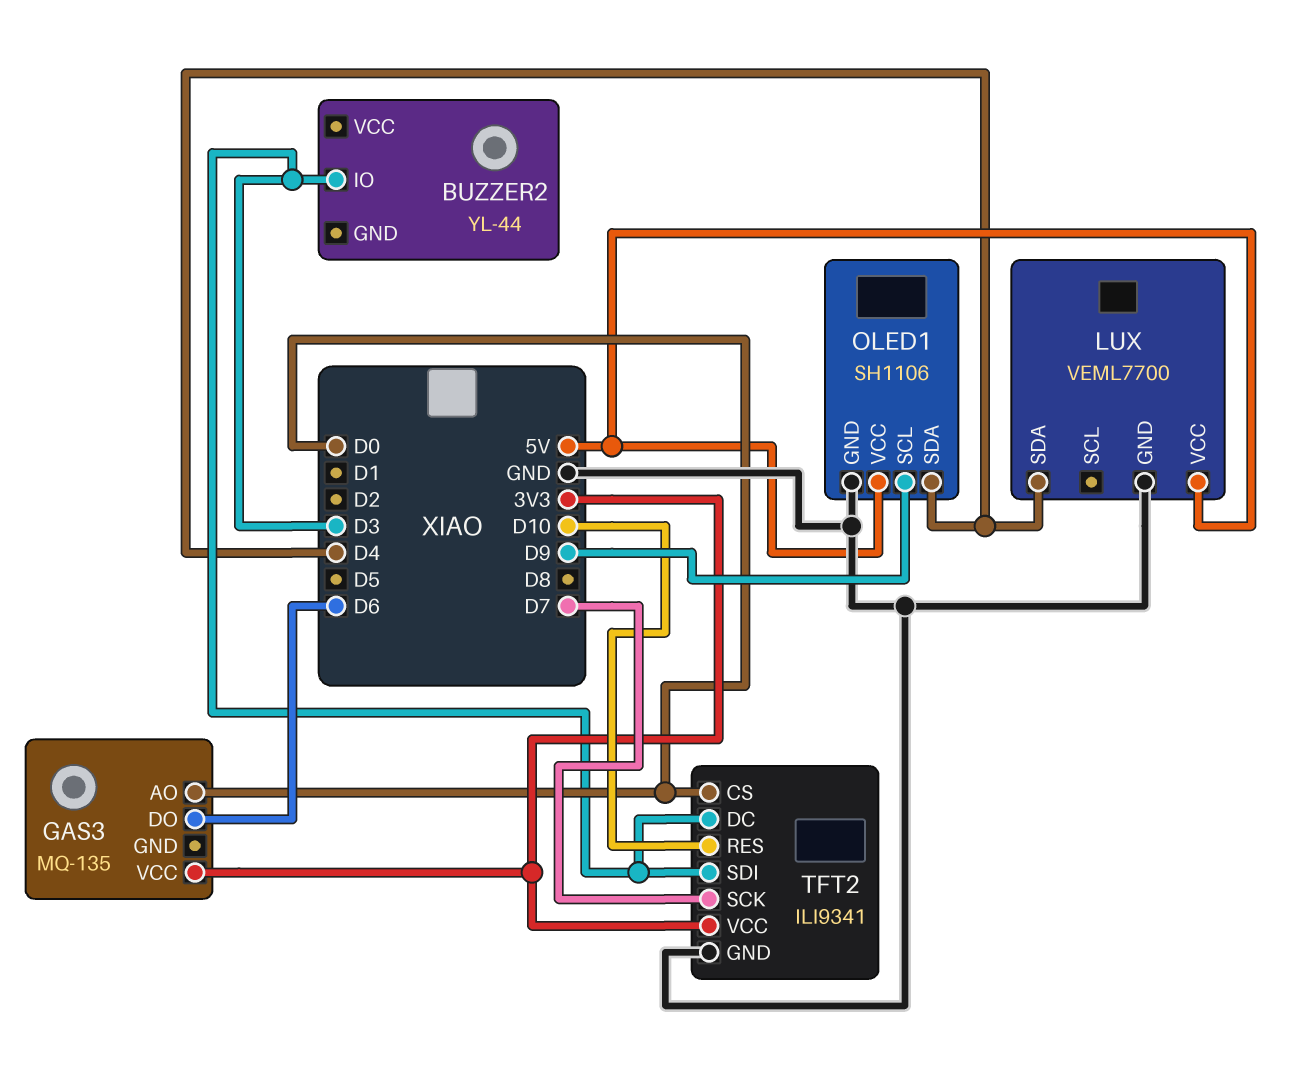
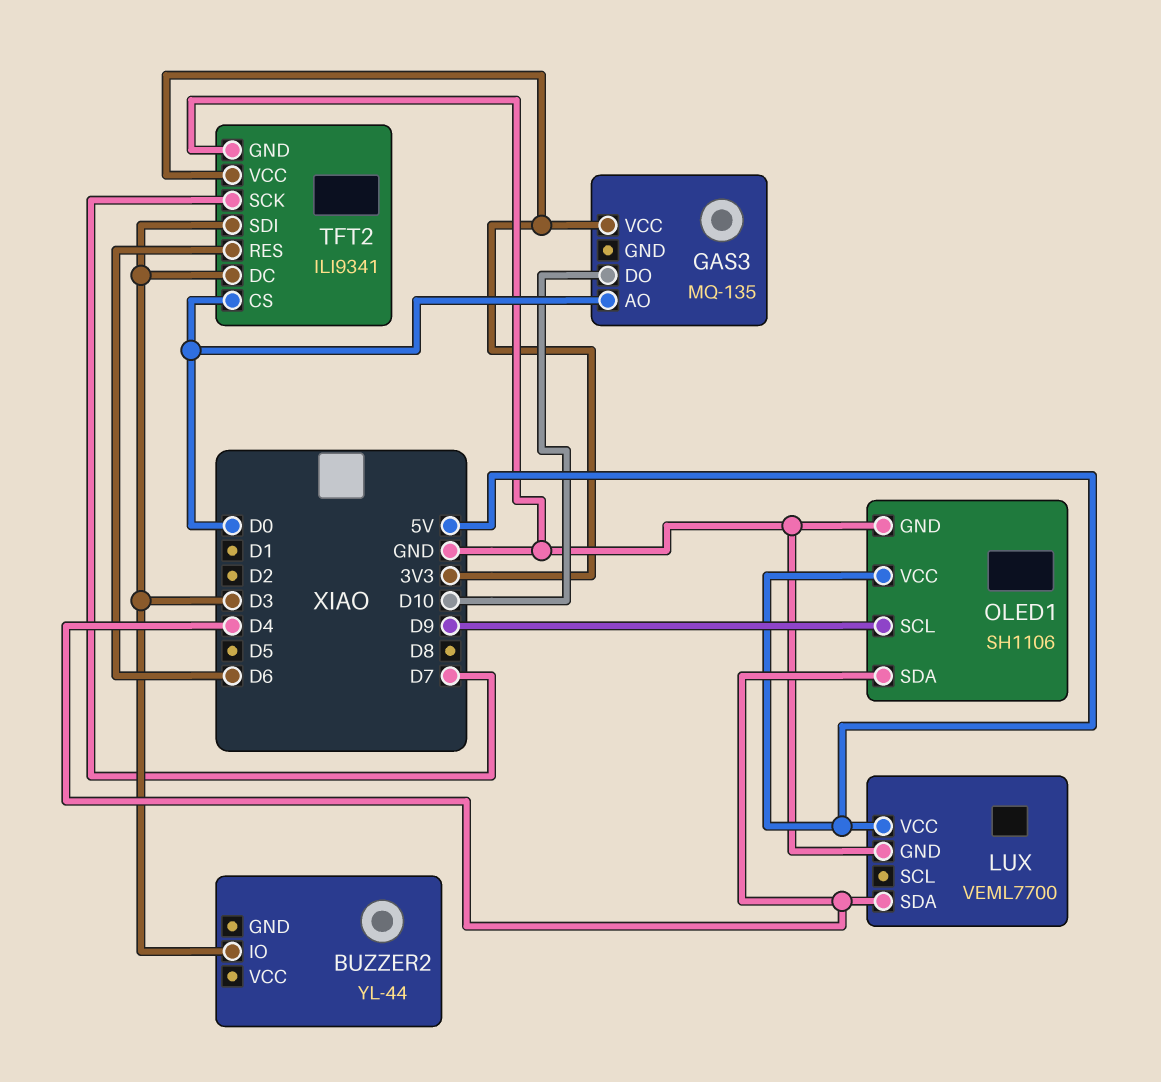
GAS3 pin DO: D6 -> D10
TFT2 pin RES: D10 -> D6

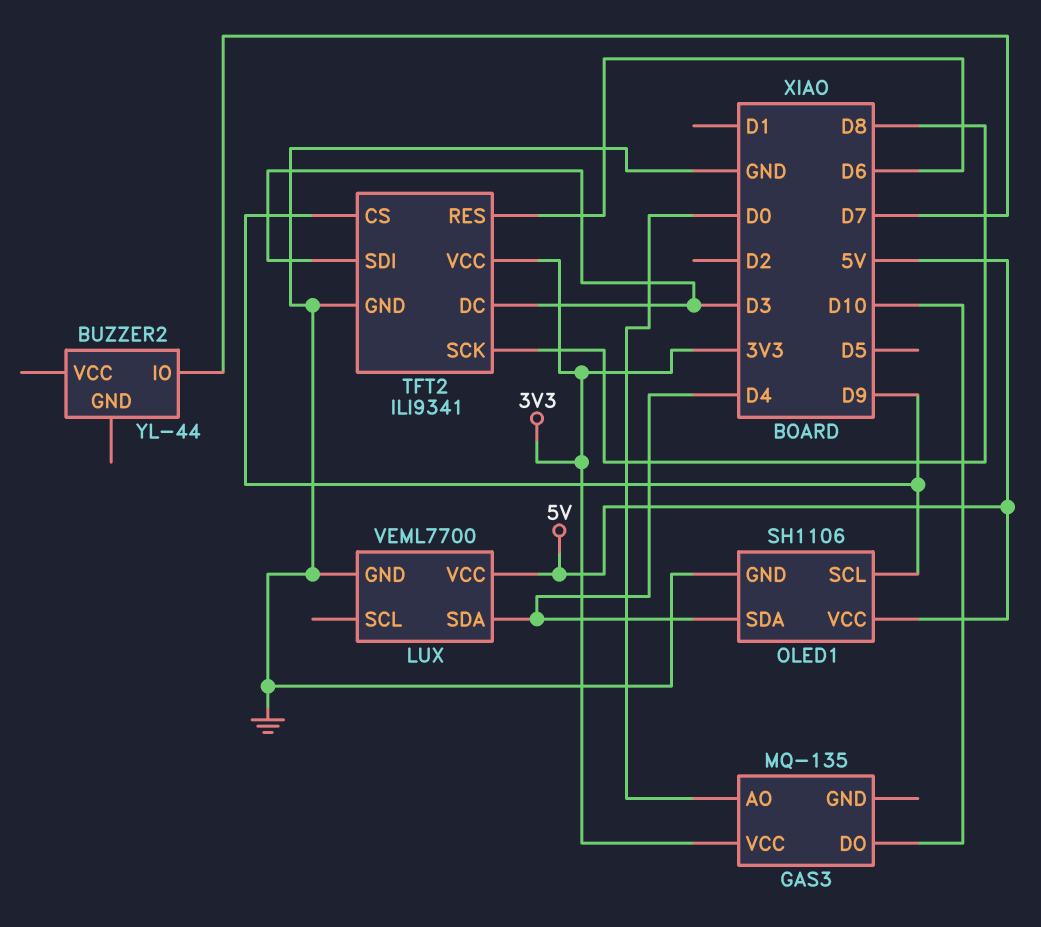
BUZZER2 pin IO: D3 -> D7
TFT2 pin CS: D0 -> D9
TFT2 pin SCK: D7 -> D8

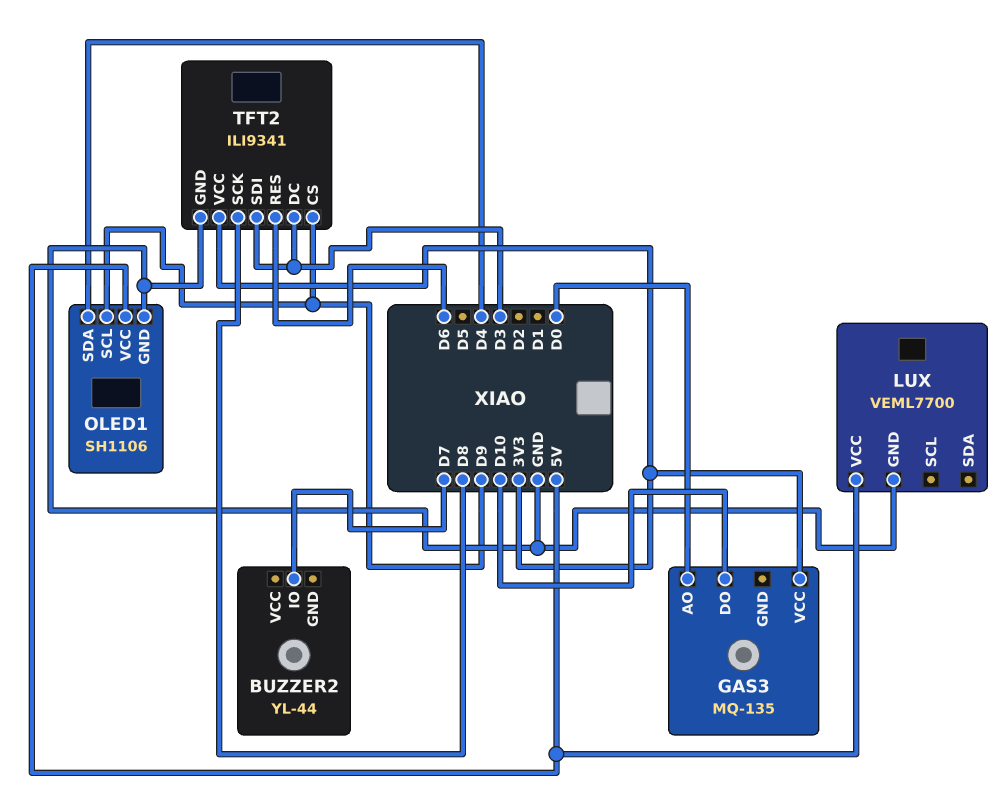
LUX pin SDA: D4 -> none

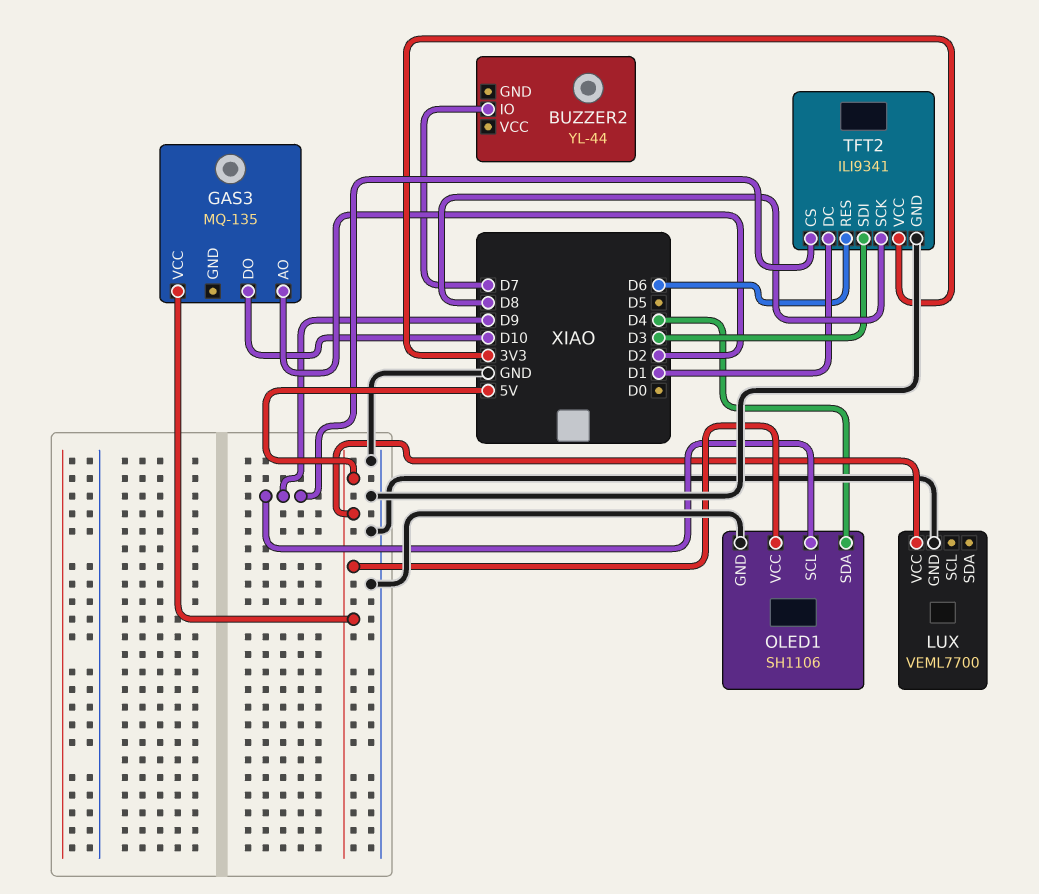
GAS3 pin AO: D0 -> D2
GAS3 pin VCC: 3V3 -> 5V
TFT2 pin DC: D3 -> D1

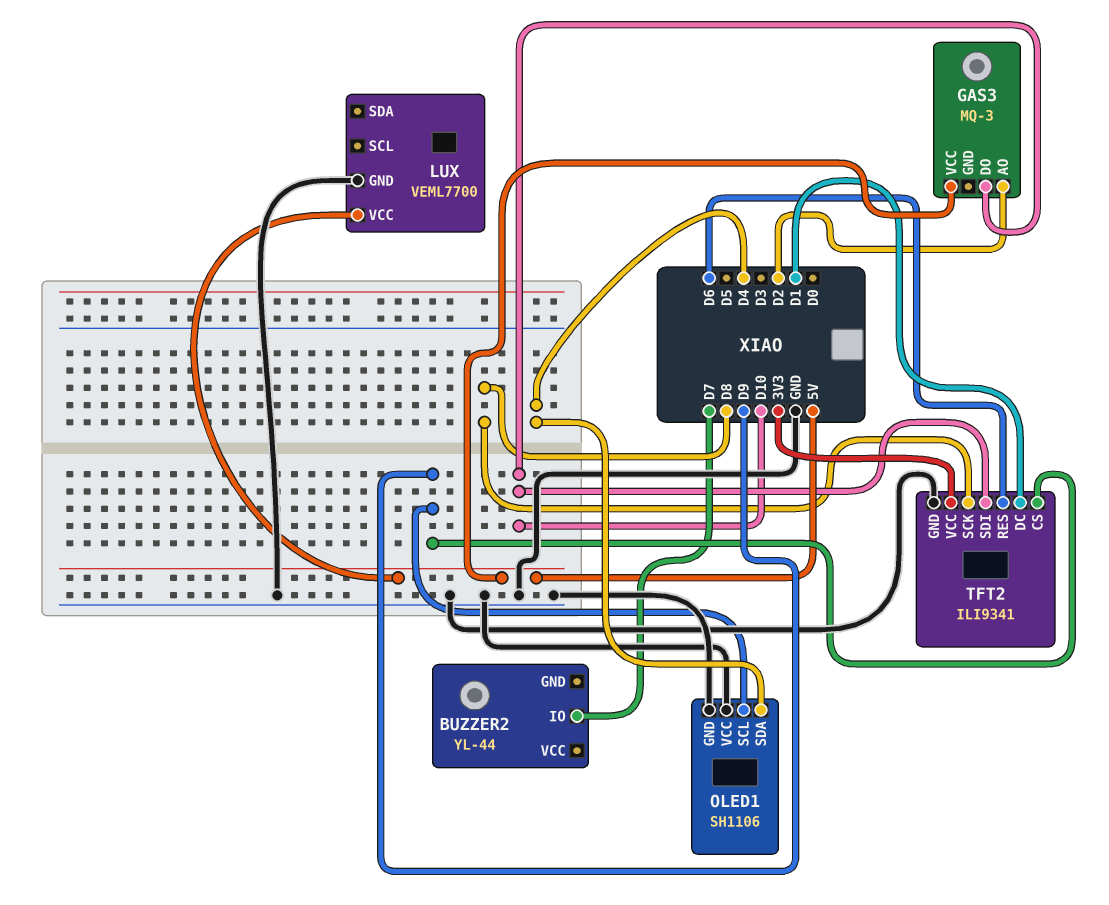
GAS3: MQ-135 -> MQ-3
OLED1 pin VCC: 5V -> GND
TFT2 pin SDI: D3 -> D10

